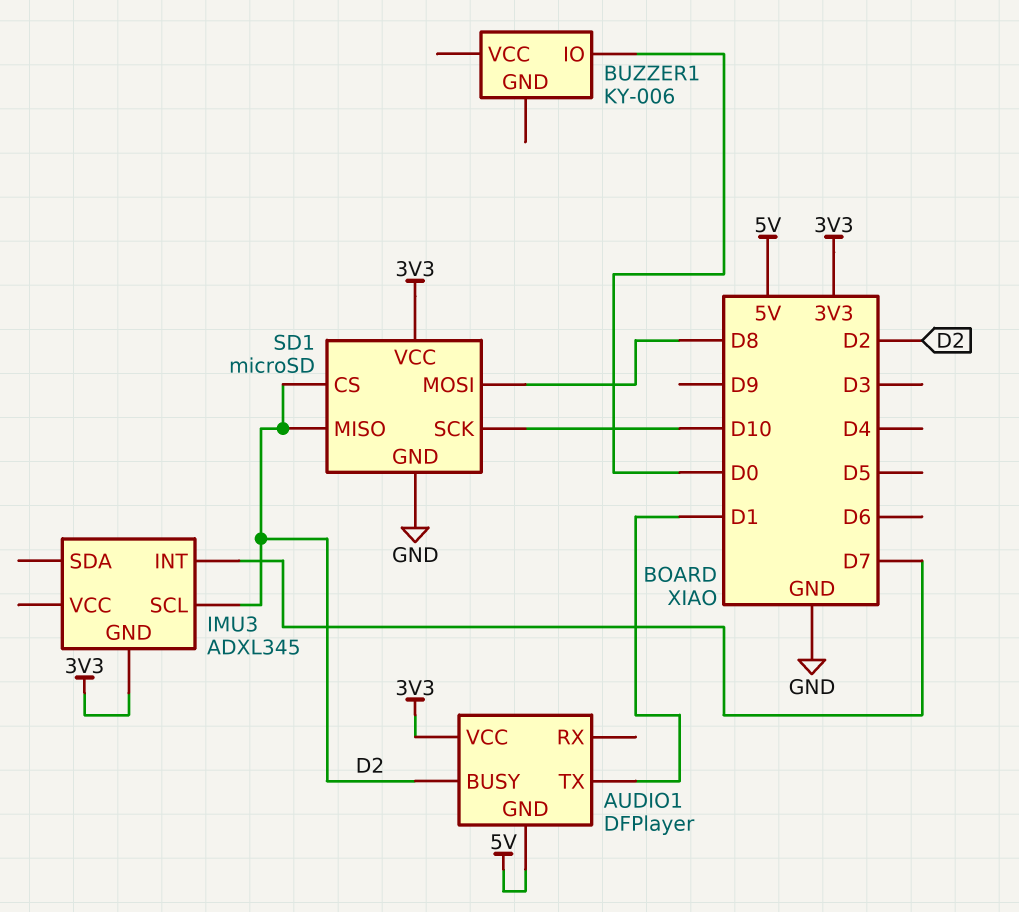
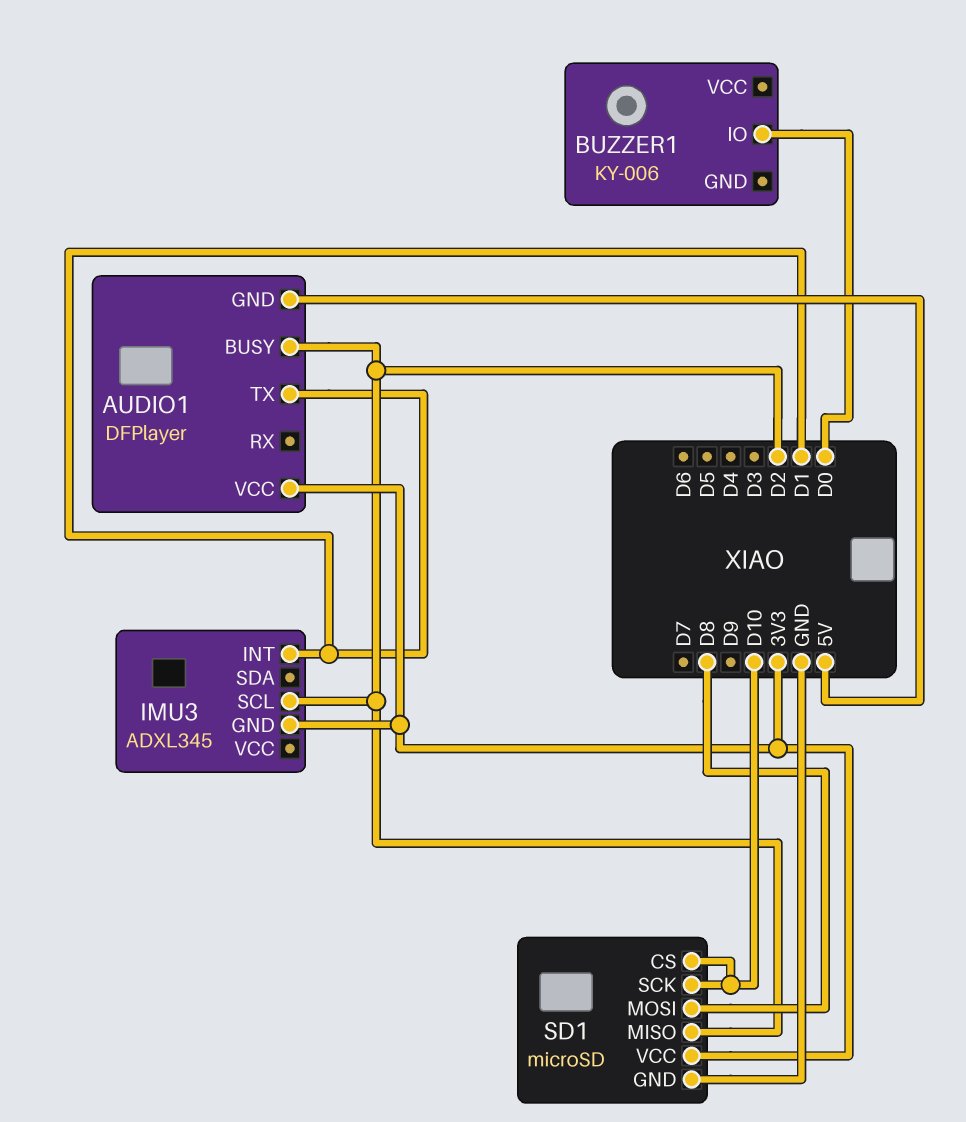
IMU3 pin INT: D7 -> D1
SD1 pin CS: D2 -> D10

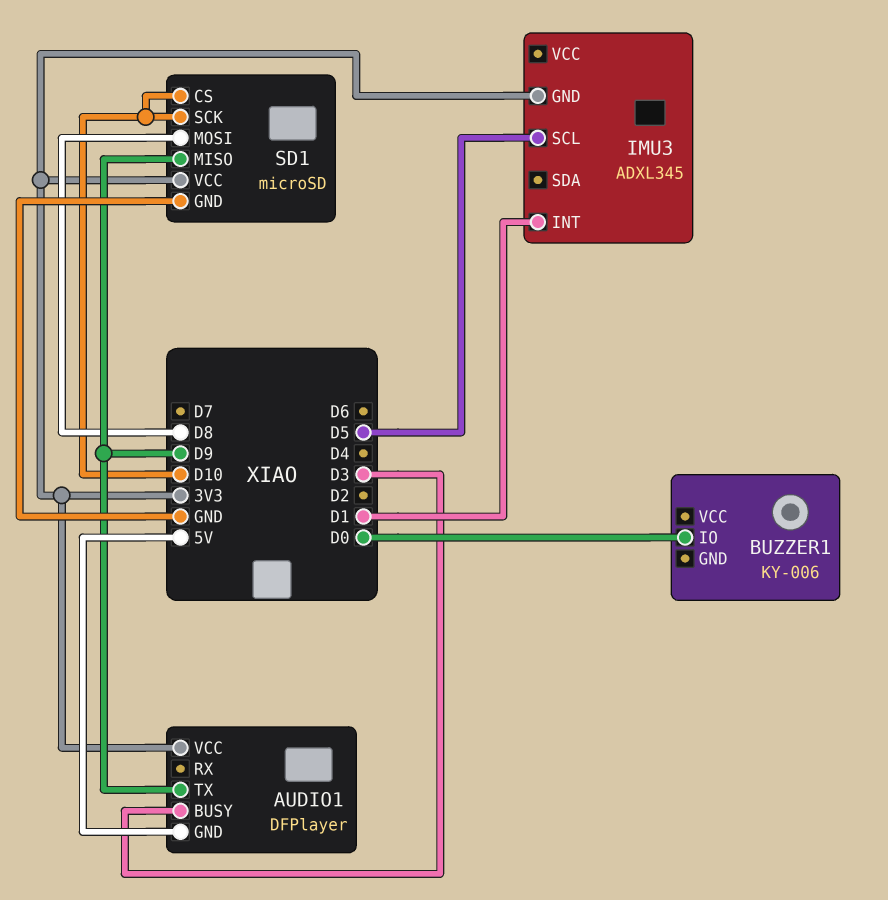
AUDIO1 pin BUSY: D2 -> D3
AUDIO1 pin TX: D1 -> D9
IMU3 pin SCL: D2 -> D5
SD1 pin MISO: D2 -> D9

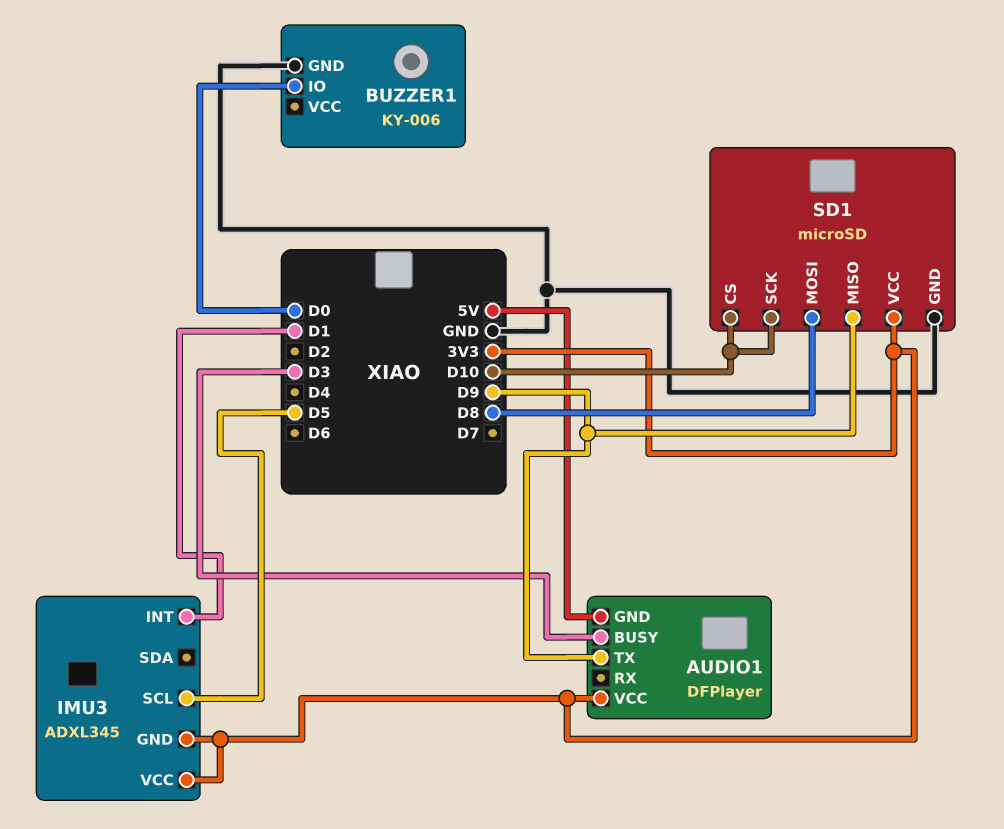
BUZZER1 pin GND: none -> GND
IMU3 pin VCC: none -> 3V3

